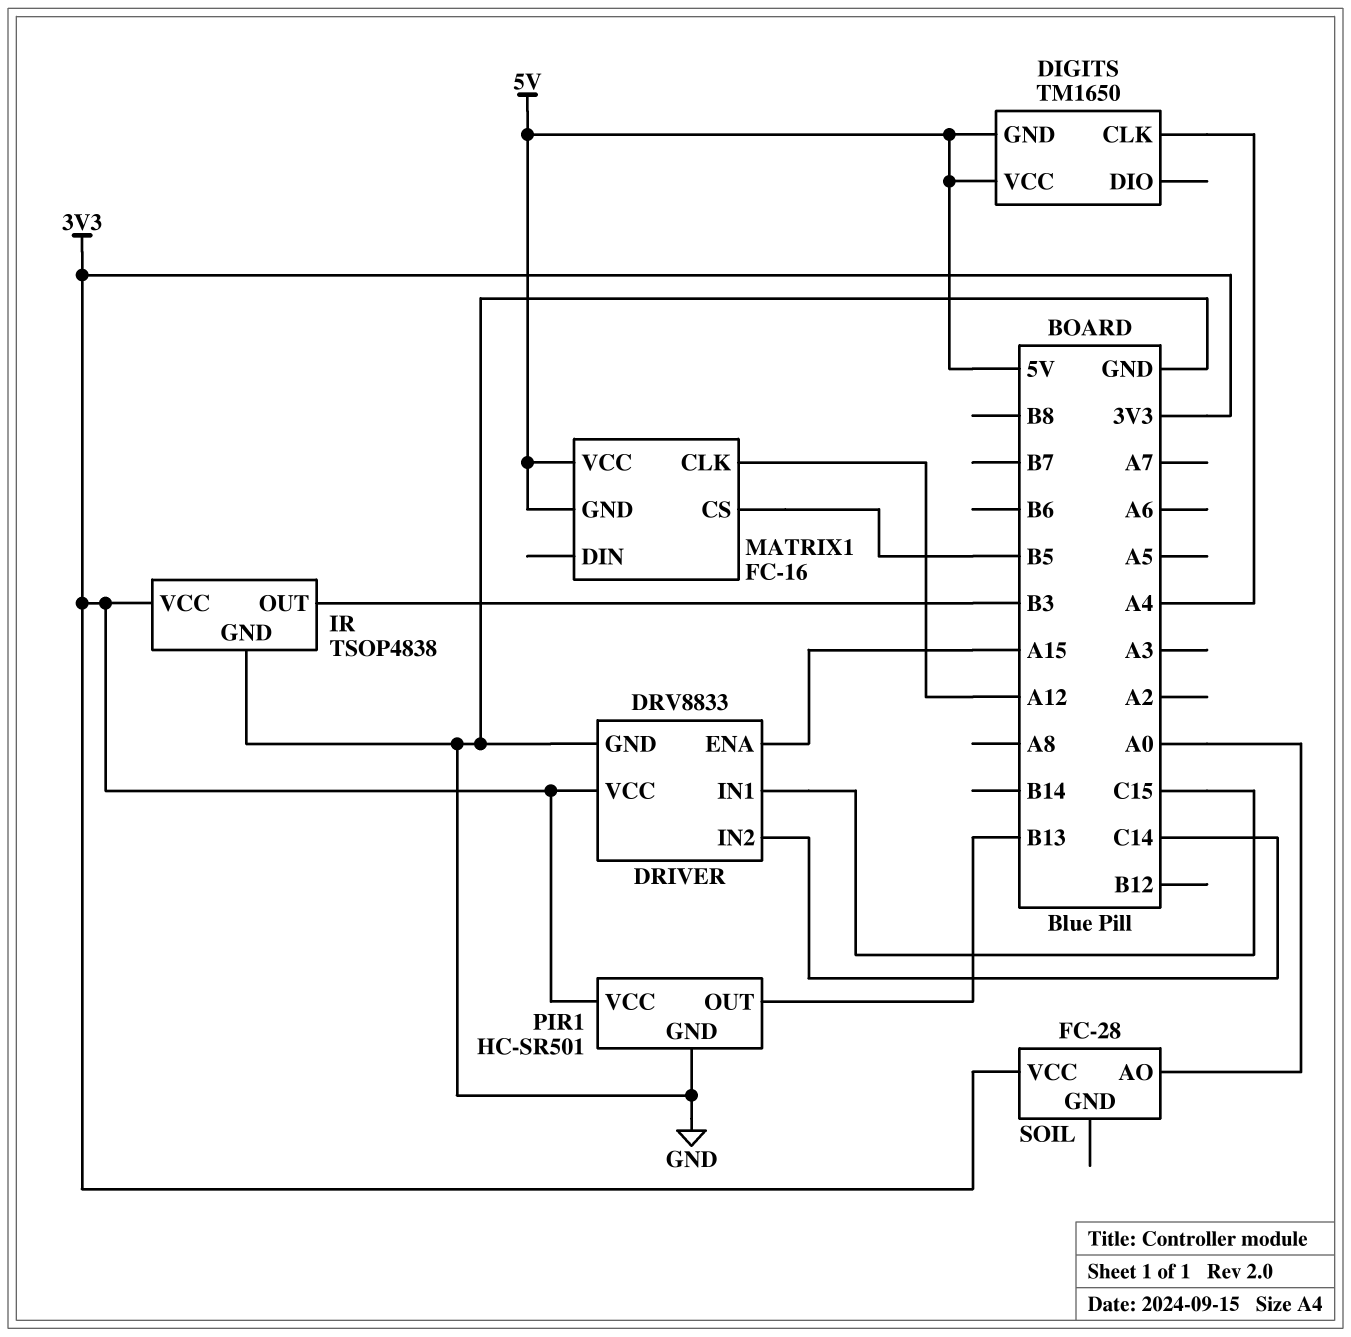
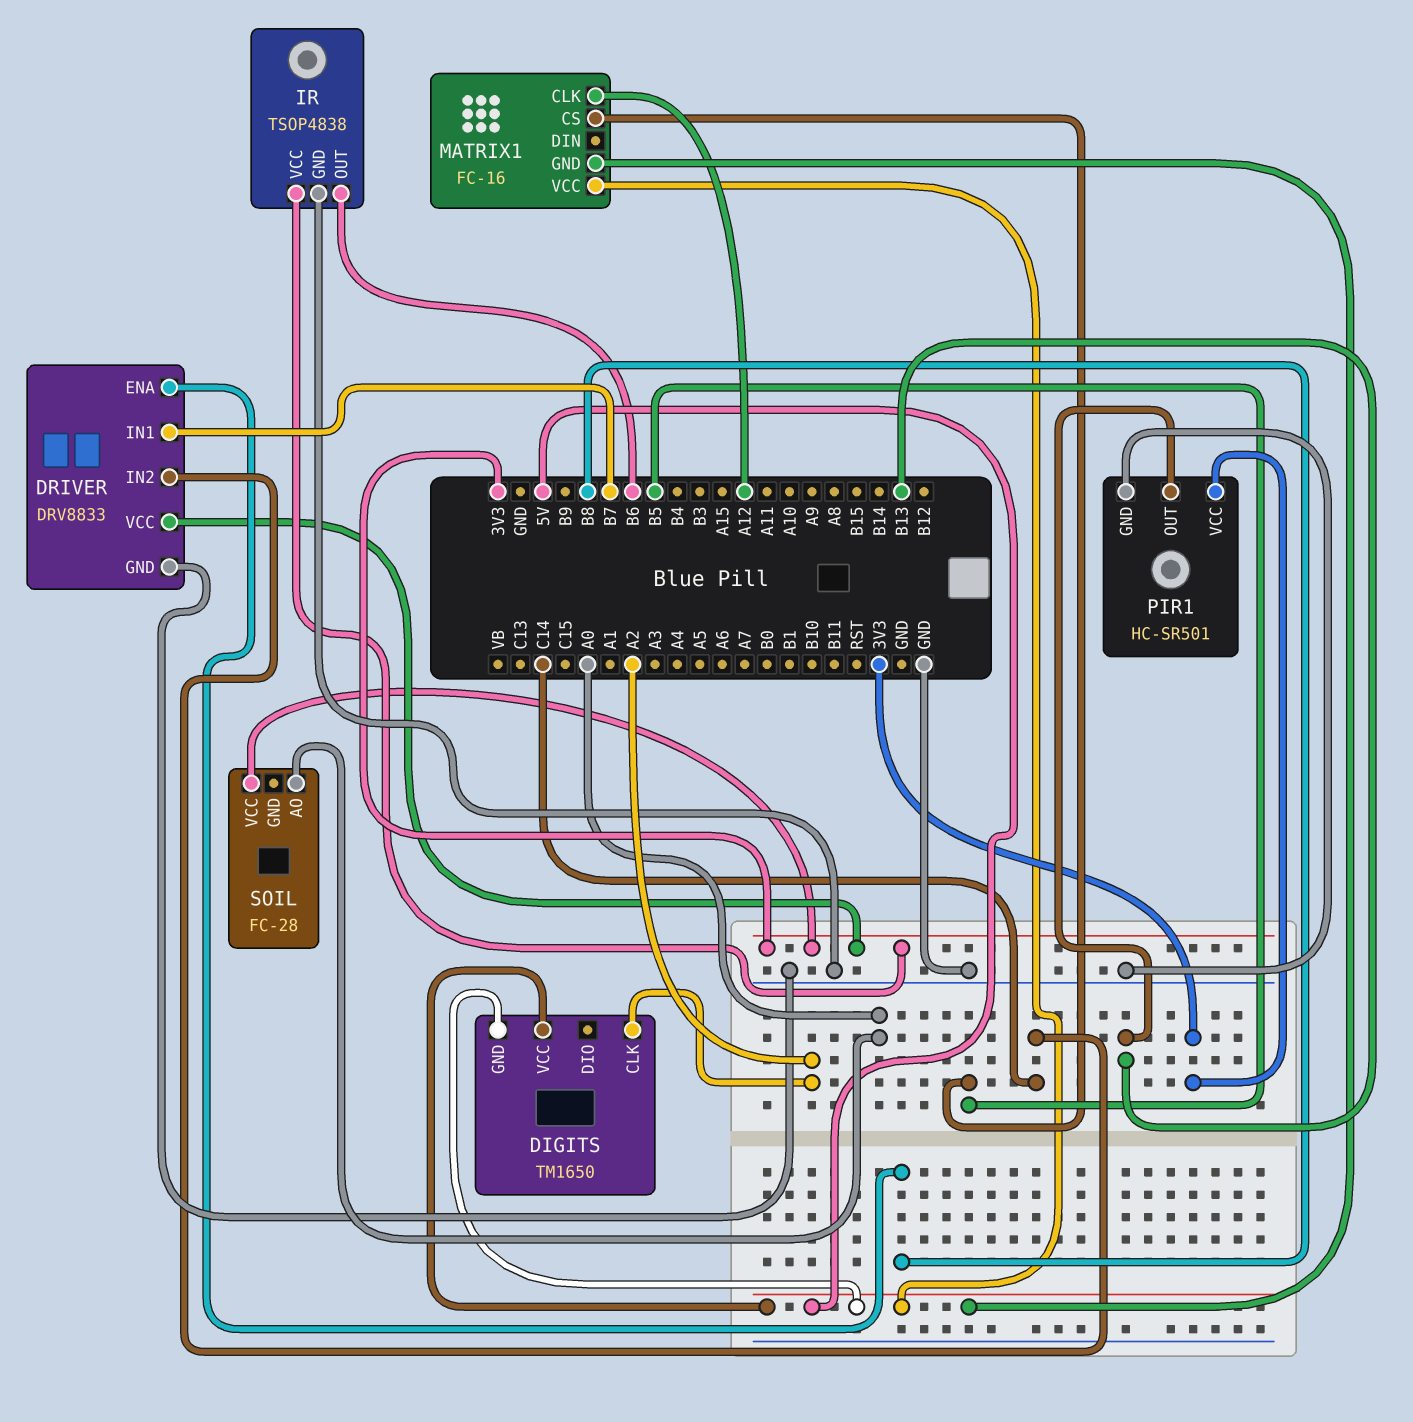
DIGITS pin CLK: A4 -> A2
DRIVER pin ENA: A15 -> B8
DRIVER pin IN1: C15 -> B7
IR pin OUT: B3 -> B6

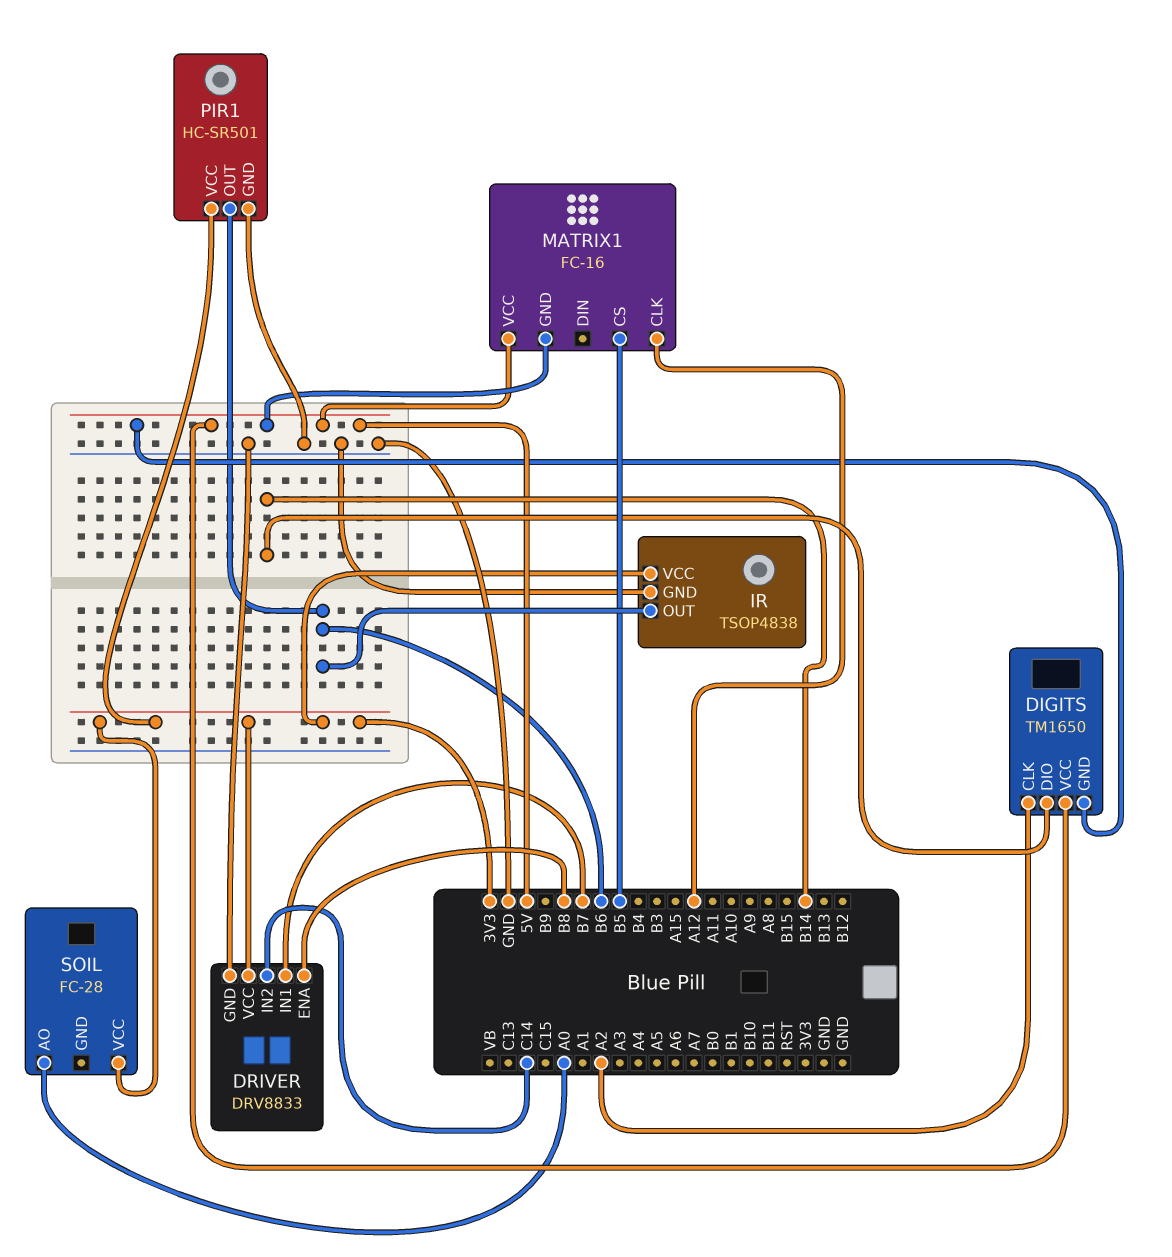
DIGITS pin DIO: none -> B14
PIR1 pin OUT: B13 -> B6

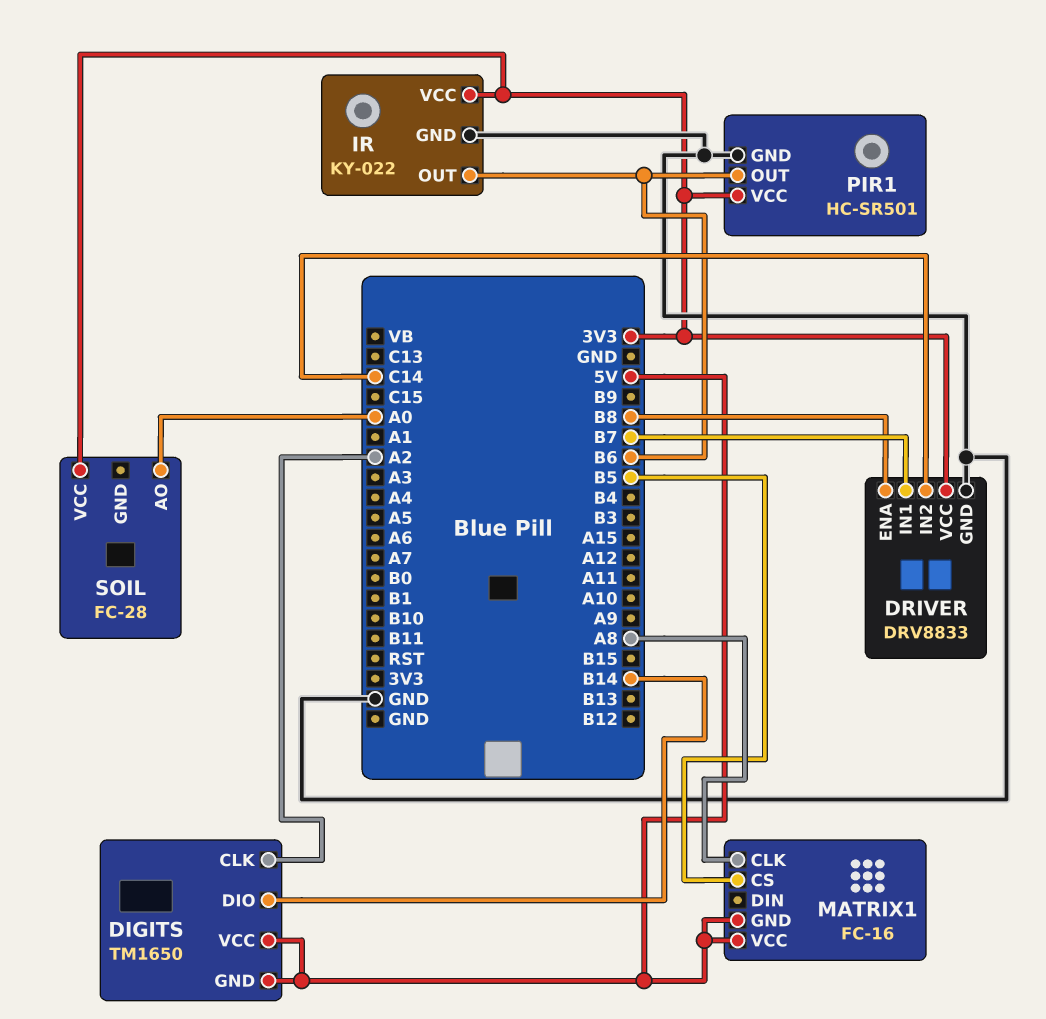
IR: TSOP4838 -> KY-022
MATRIX1 pin CLK: A12 -> A8

